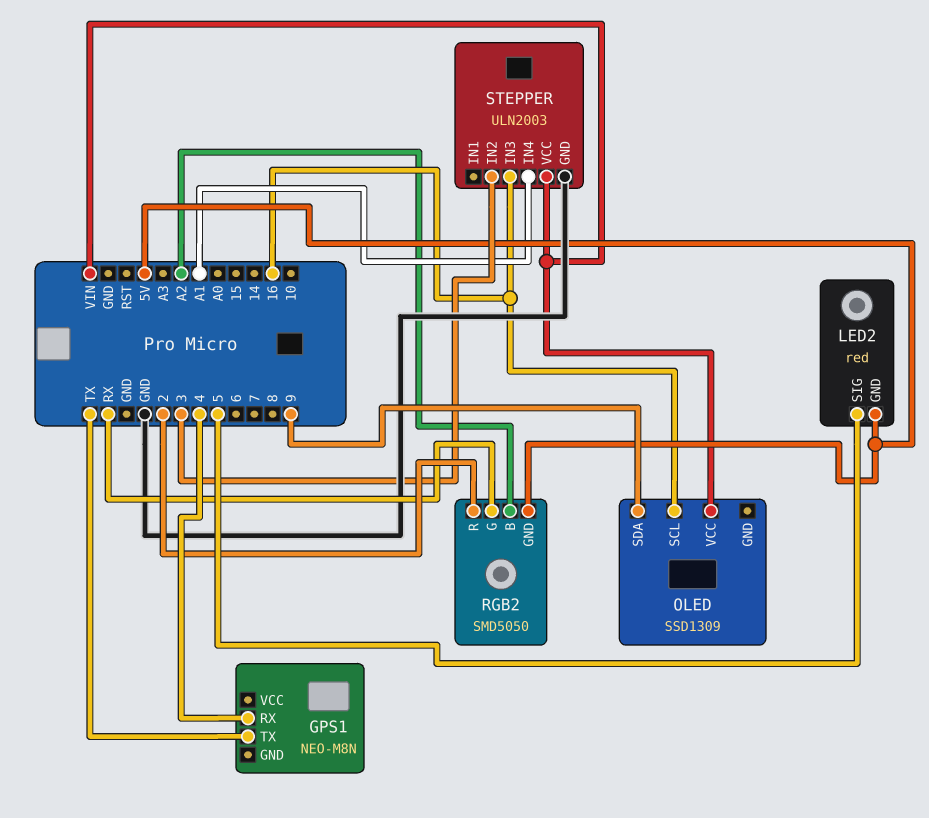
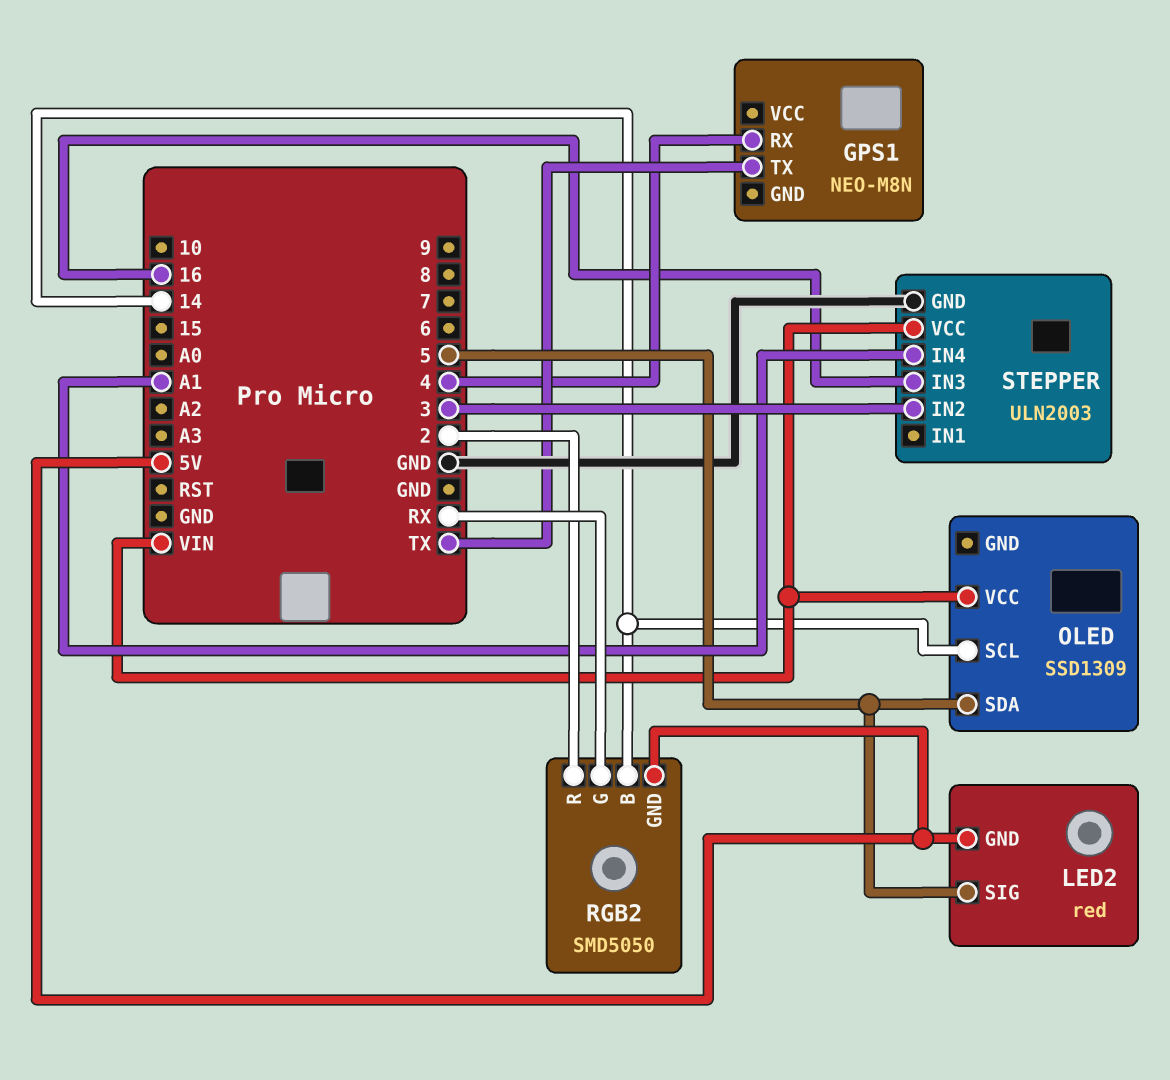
OLED pin SCL: 16 -> 14
OLED pin SDA: 9 -> 5
RGB2 pin B: A2 -> 14

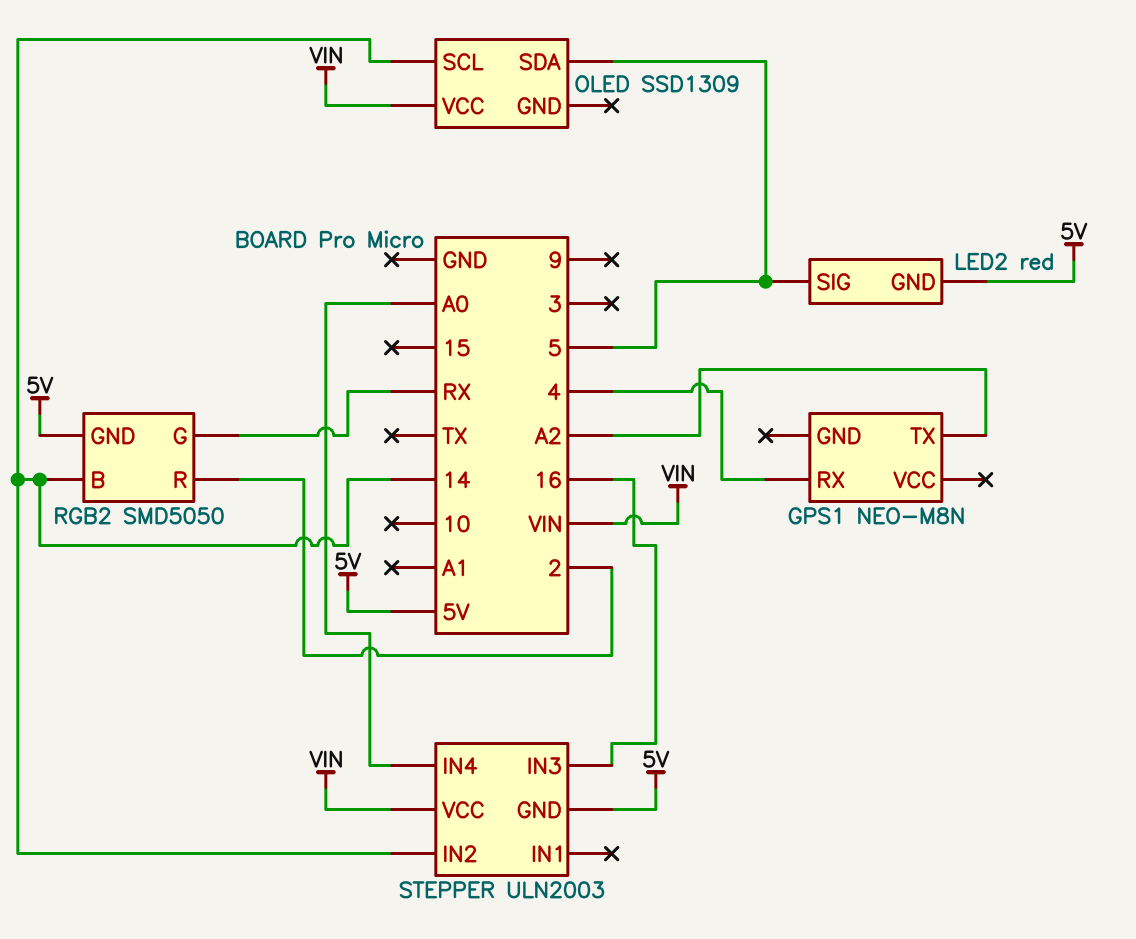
GPS1 pin TX: TX -> A2
STEPPER pin GND: GND -> 5V
STEPPER pin IN2: 3 -> 14
STEPPER pin IN4: A1 -> A0

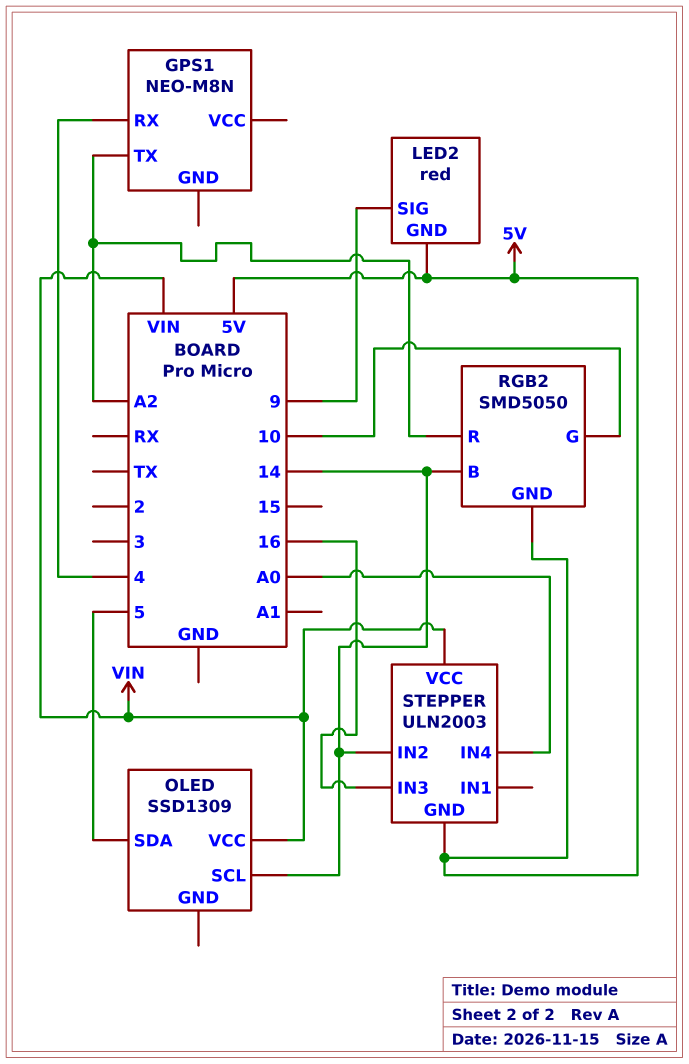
LED2 pin SIG: 5 -> 9
RGB2 pin G: RX -> 10
RGB2 pin R: 2 -> A2

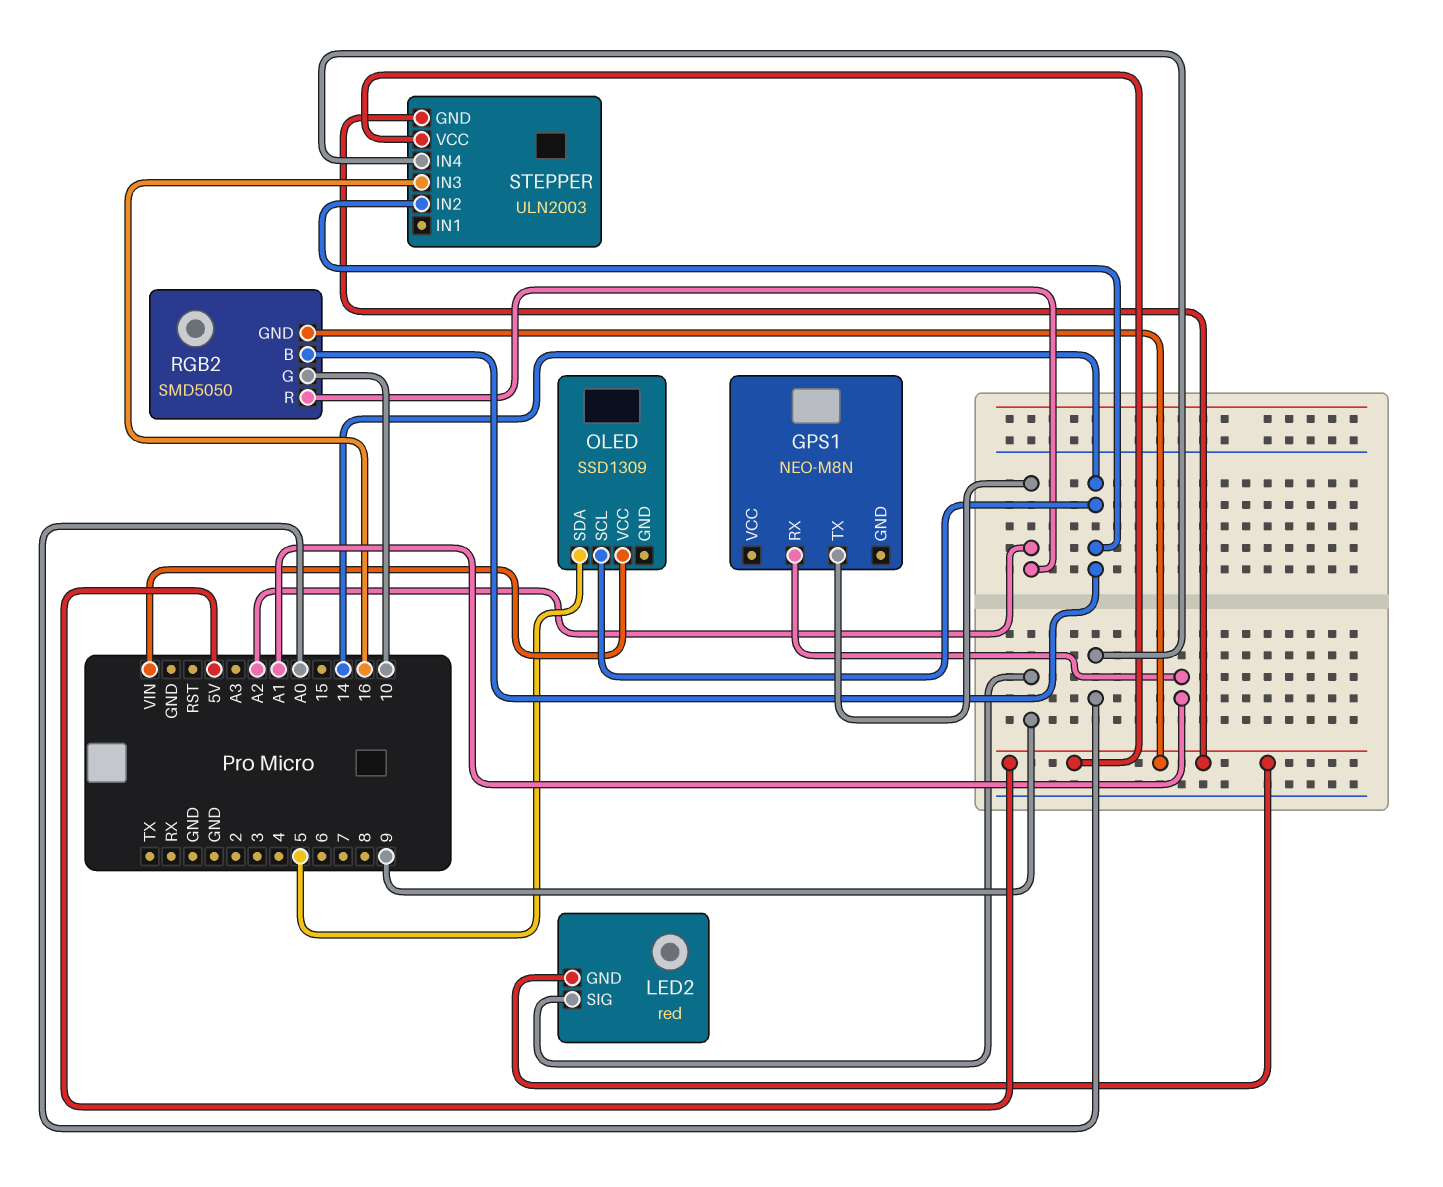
GPS1 pin RX: 4 -> A1
STEPPER pin VCC: VIN -> 5V

